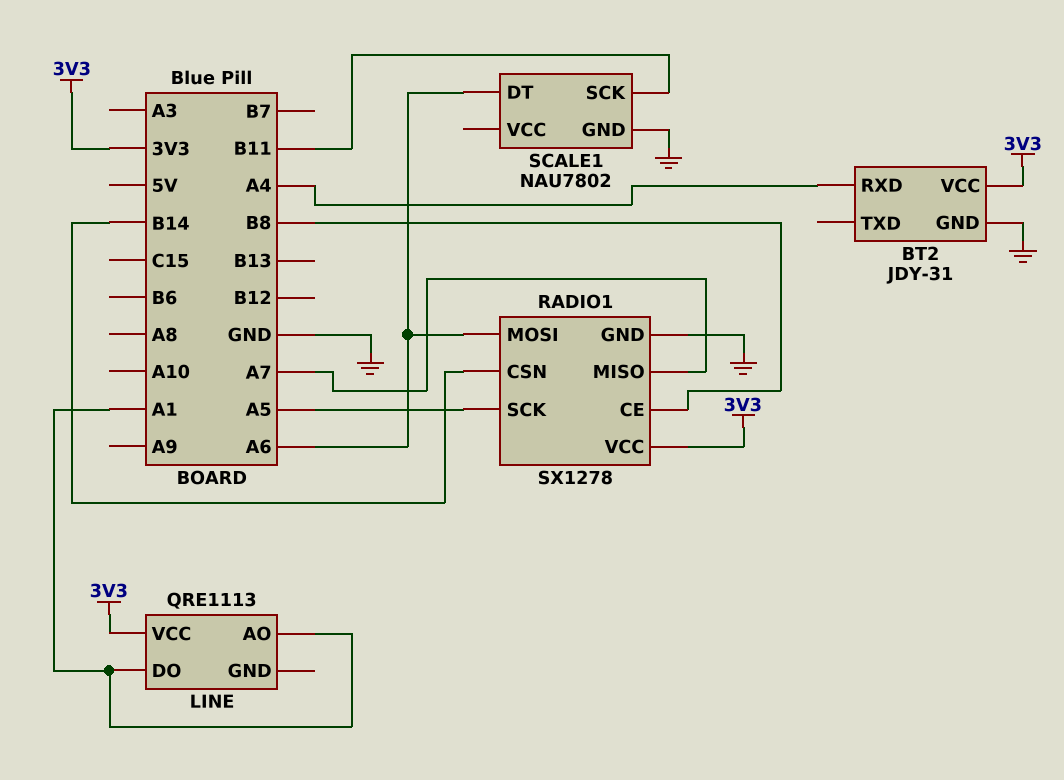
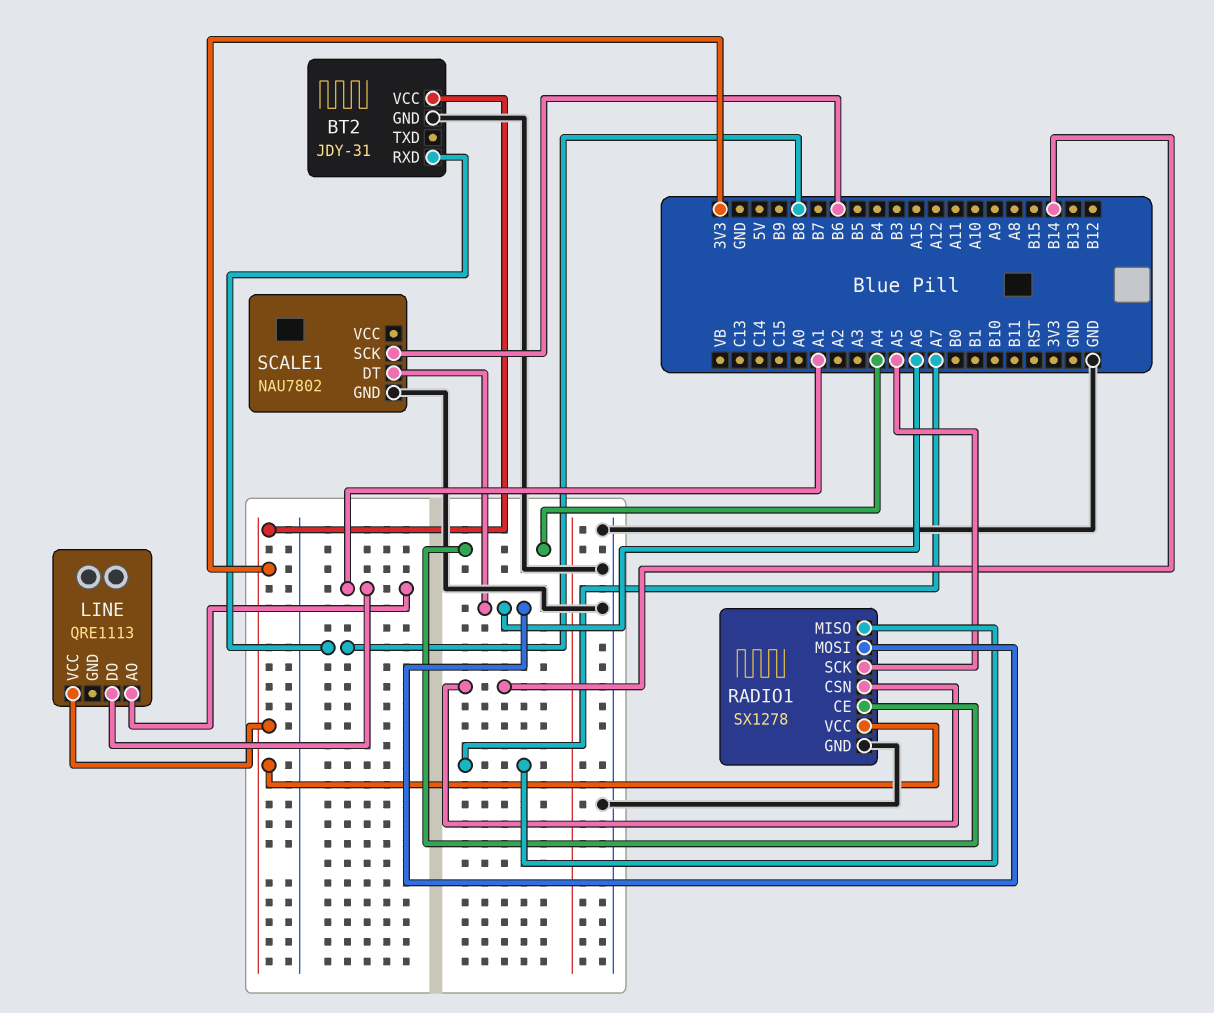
BT2 pin RXD: A4 -> B8
RADIO1 pin CE: B8 -> A4
SCALE1 pin SCK: B11 -> B6

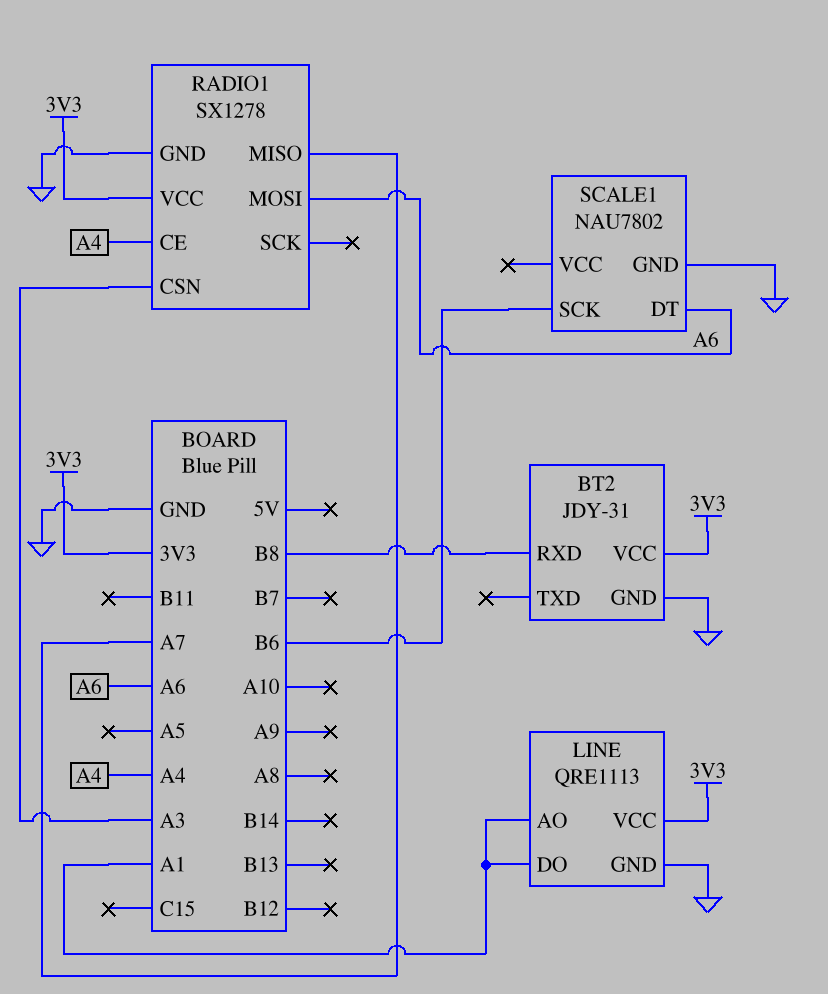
LINE pin GND: none -> GND
RADIO1 pin CSN: B14 -> A3
RADIO1 pin SCK: A5 -> none

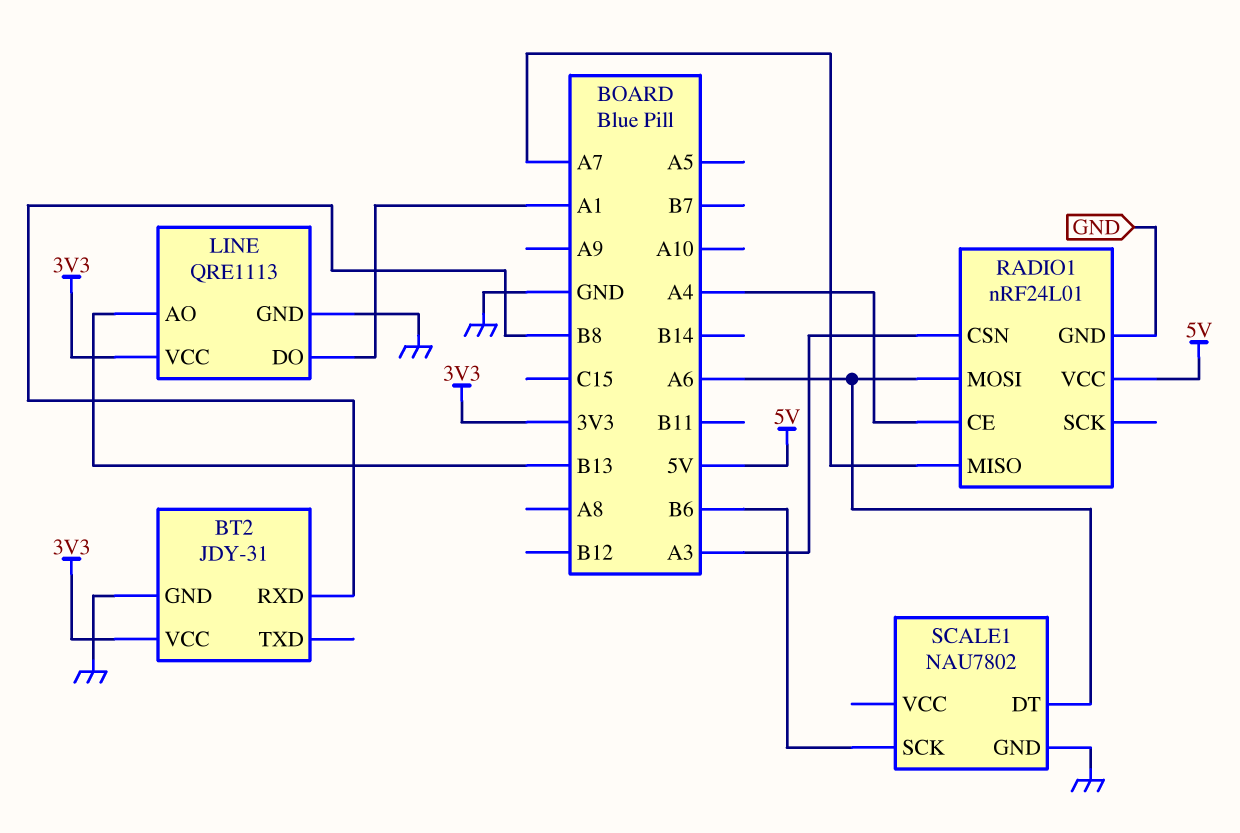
LINE pin AO: A1 -> B13
RADIO1: SX1278 -> nRF24L01
RADIO1 pin VCC: 3V3 -> 5V

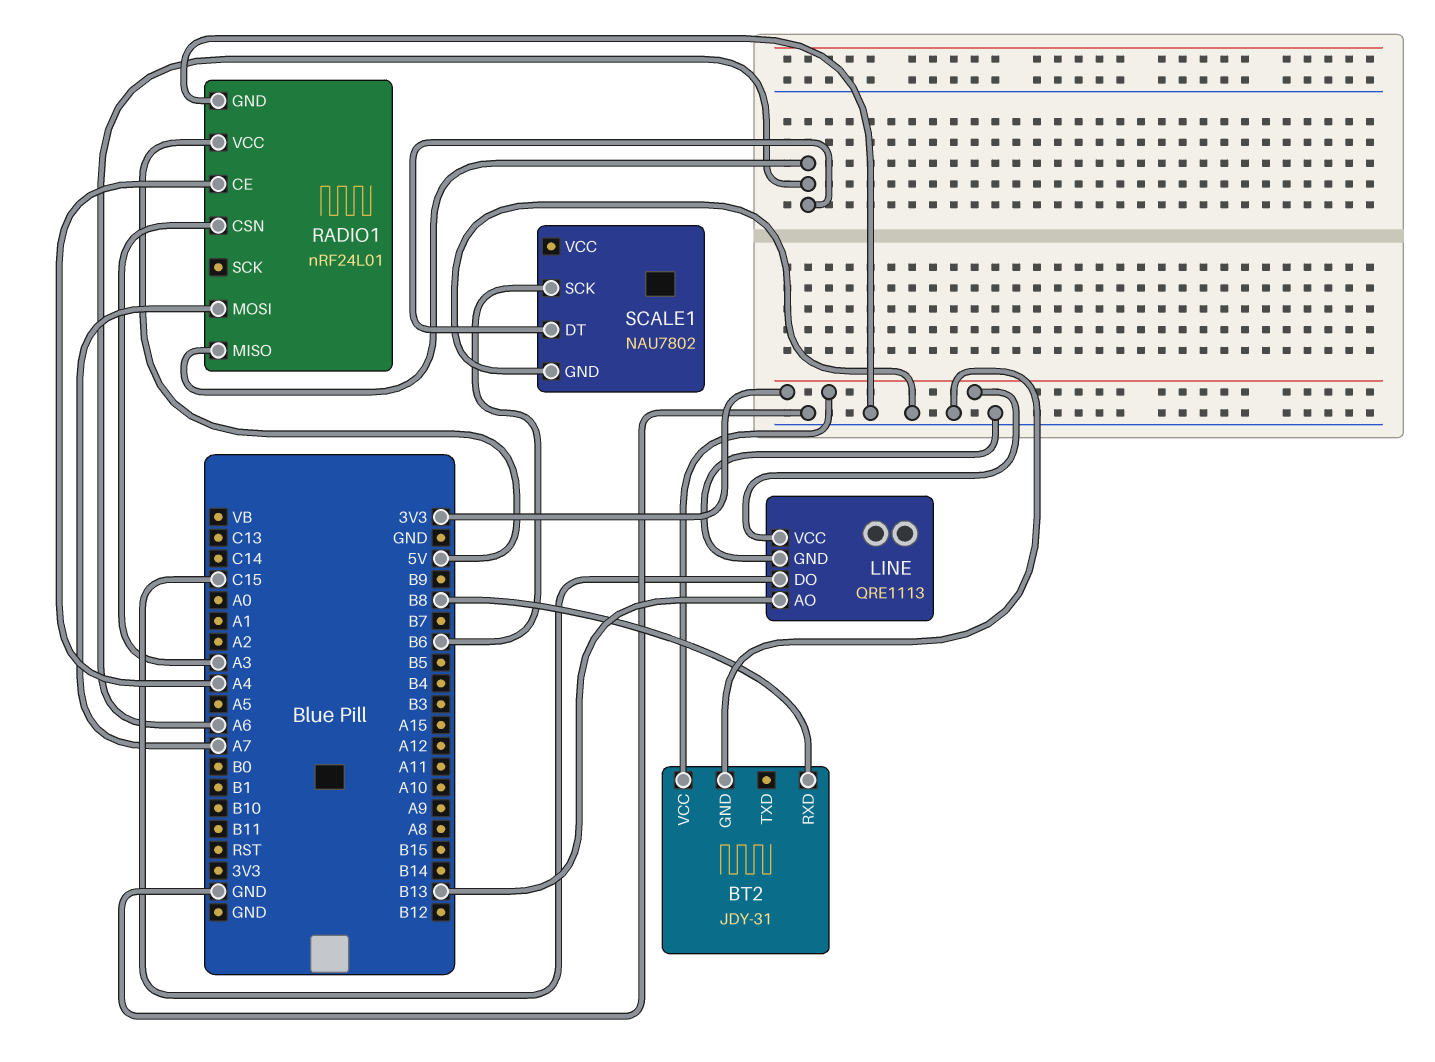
LINE pin DO: A1 -> C15
RADIO1 pin MISO: A7 -> A6
RADIO1 pin MOSI: A6 -> A7

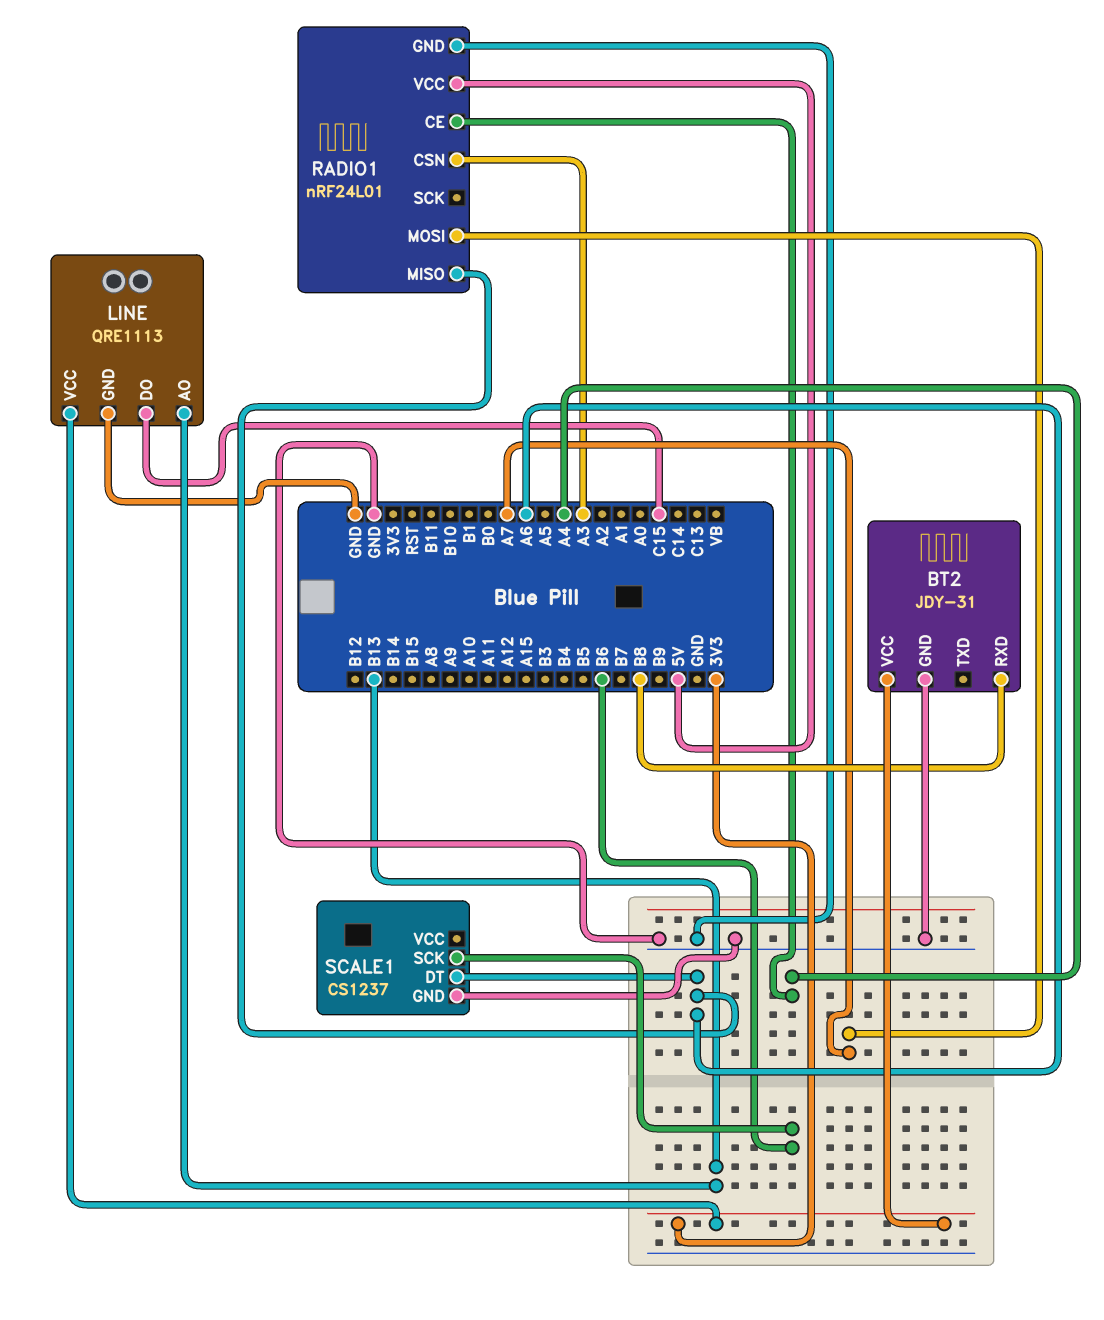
SCALE1: NAU7802 -> CS1237

